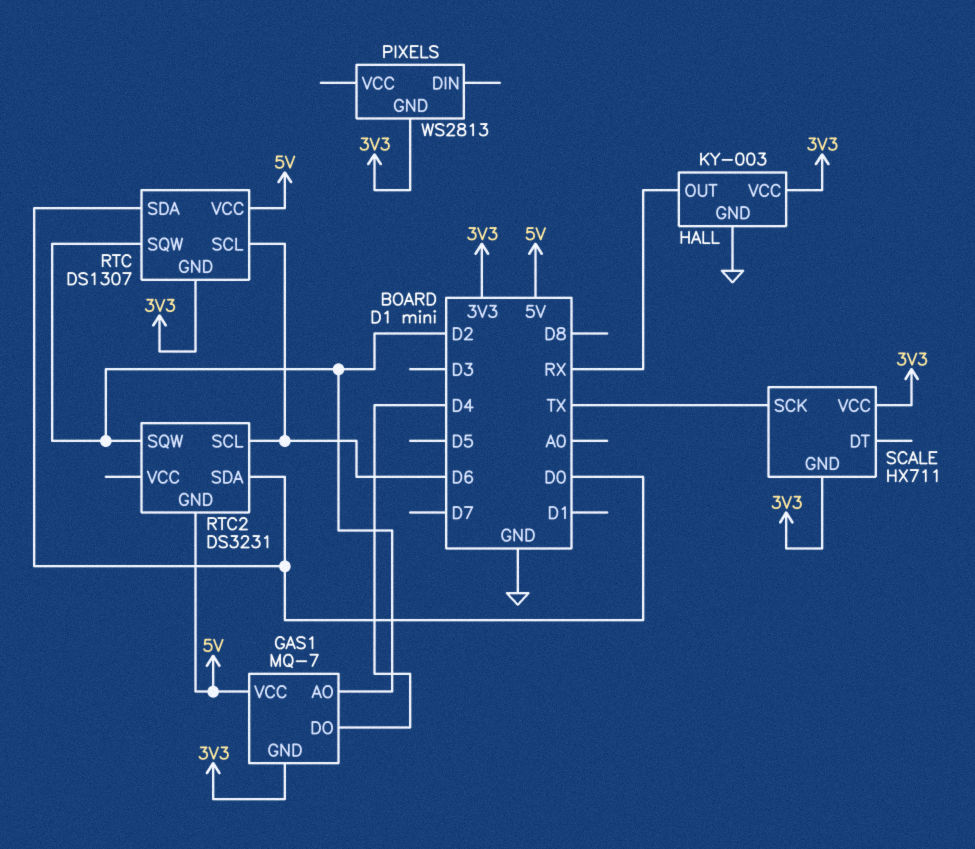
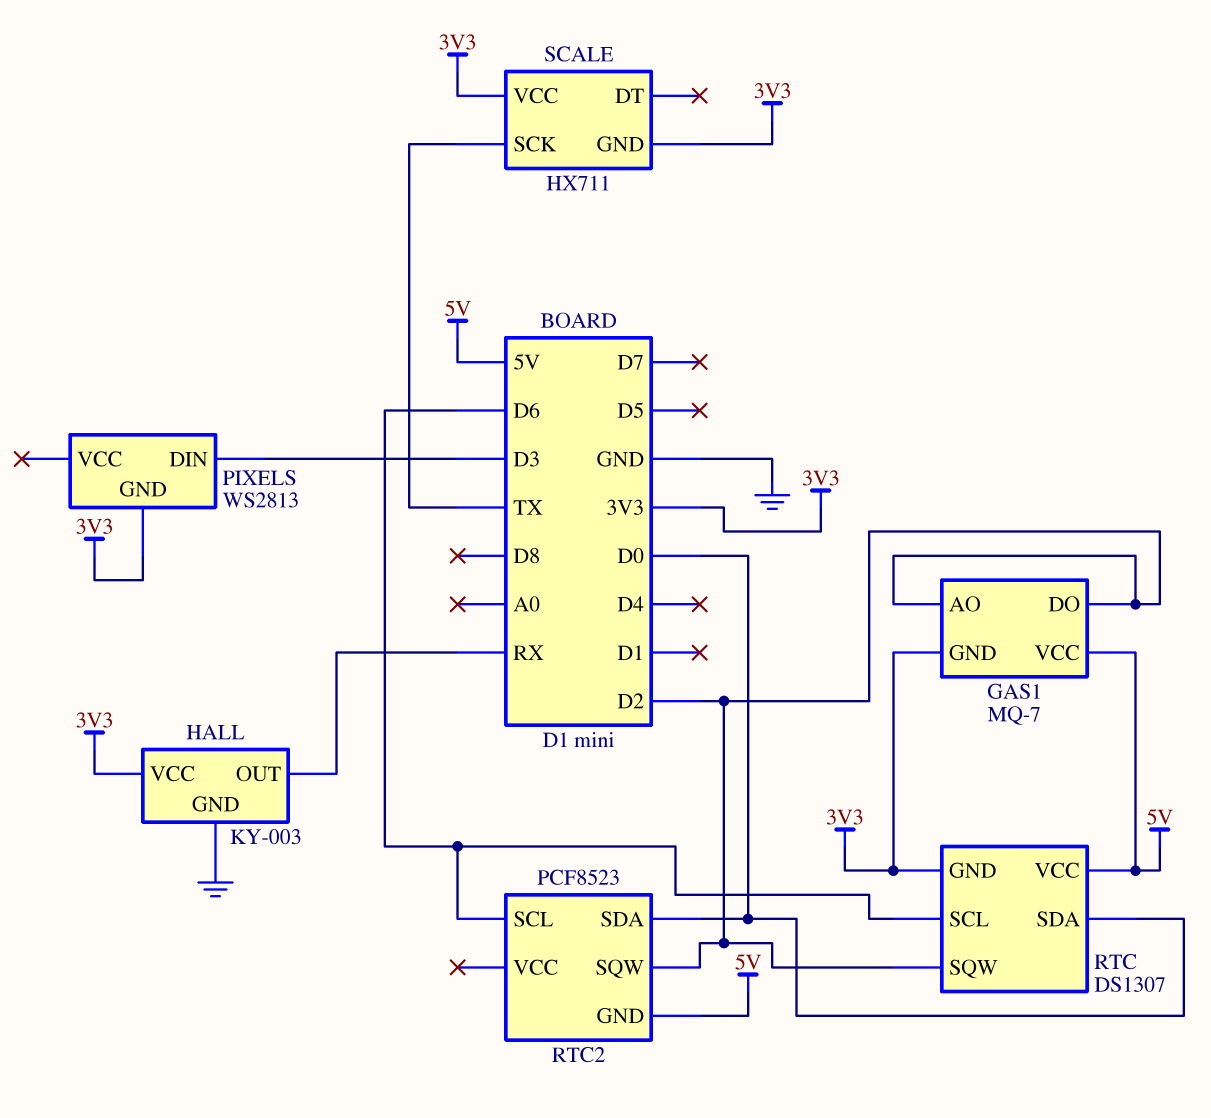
GAS1 pin DO: D4 -> D2
PIXELS pin DIN: none -> D3
RTC2: DS3231 -> PCF8523

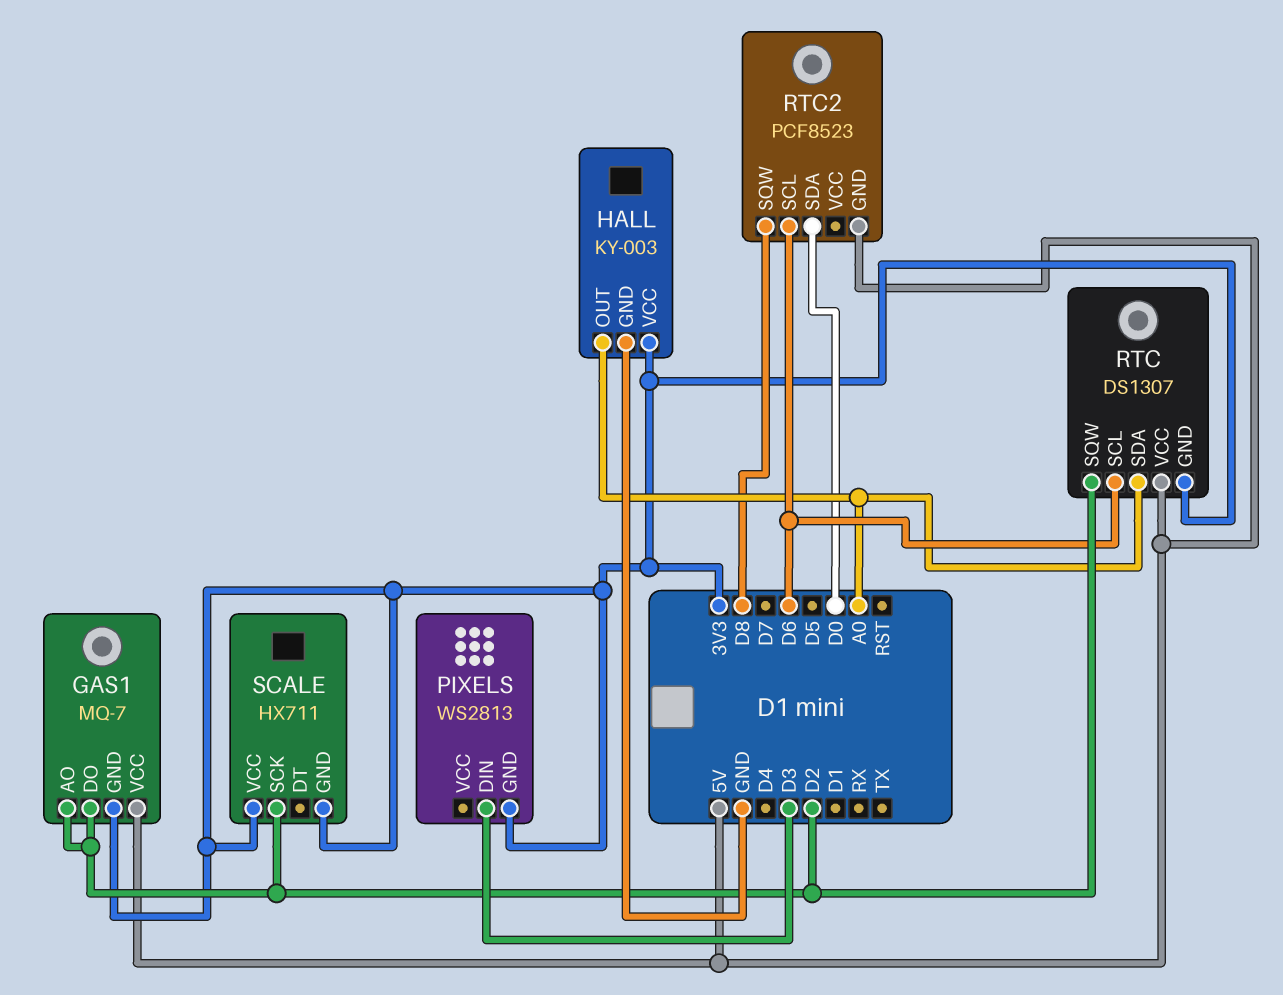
HALL pin OUT: RX -> A0
RTC pin SDA: D0 -> A0
RTC2 pin SQW: D2 -> D8
SCALE pin SCK: TX -> D2

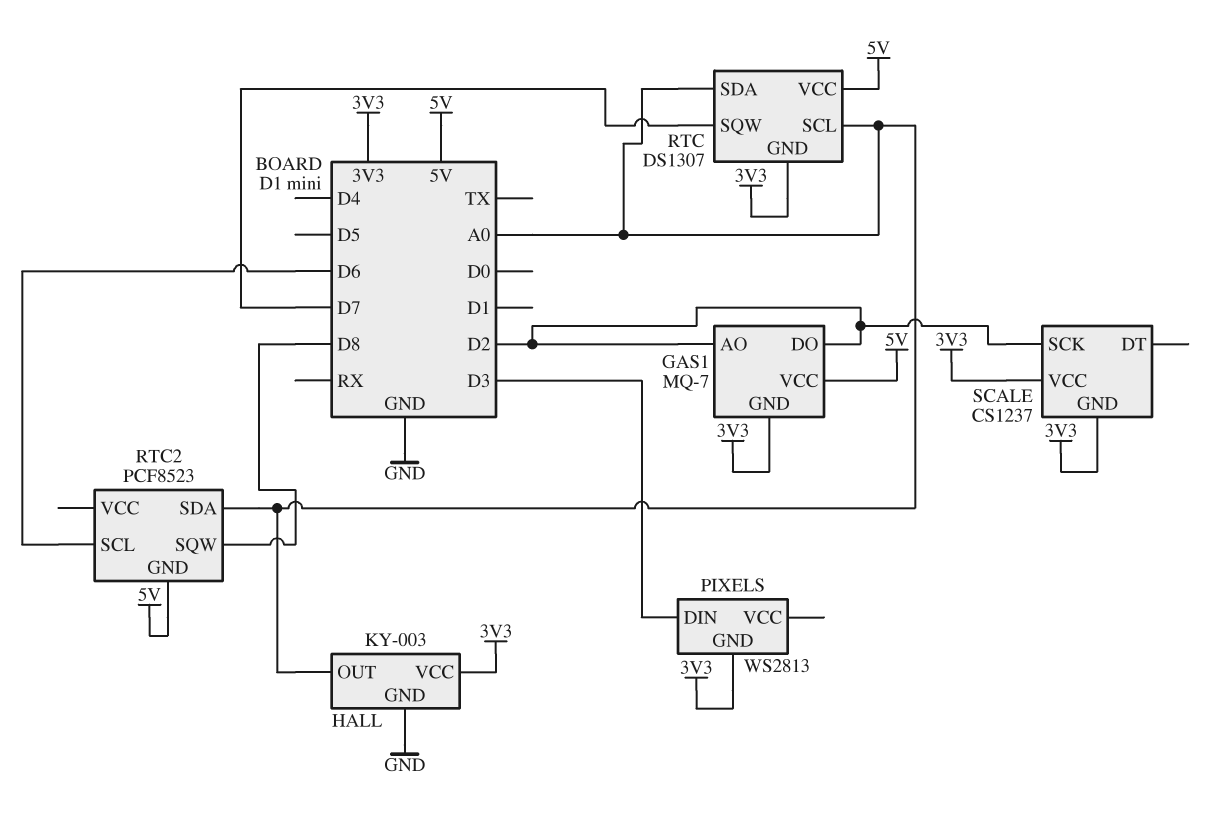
RTC pin SCL: D6 -> A0
RTC pin SQW: D2 -> D7
RTC2 pin SDA: D0 -> A0
SCALE: HX711 -> CS1237

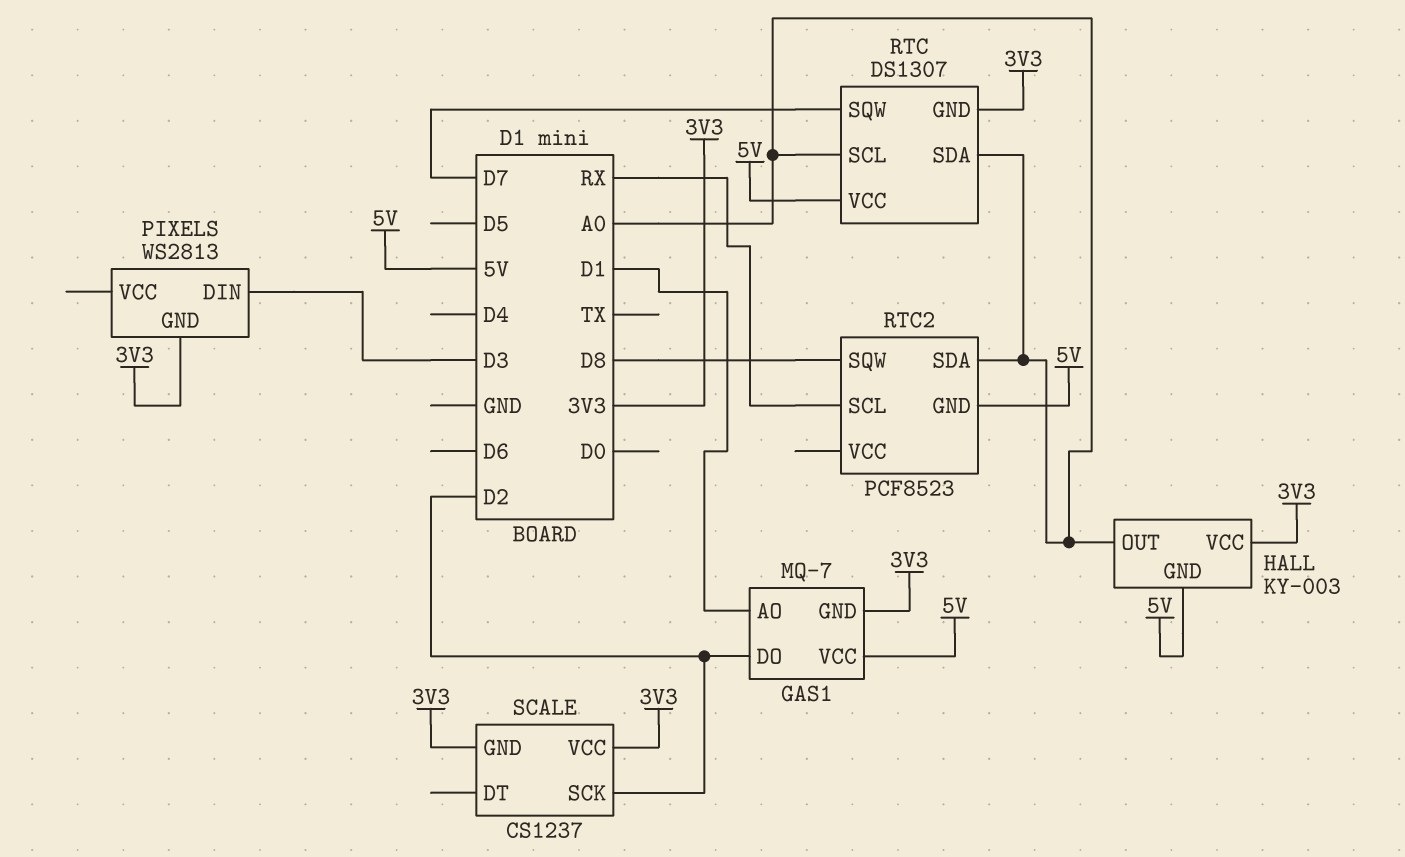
GAS1 pin AO: D2 -> D1
HALL pin GND: GND -> 5V
RTC2 pin SCL: D6 -> RX

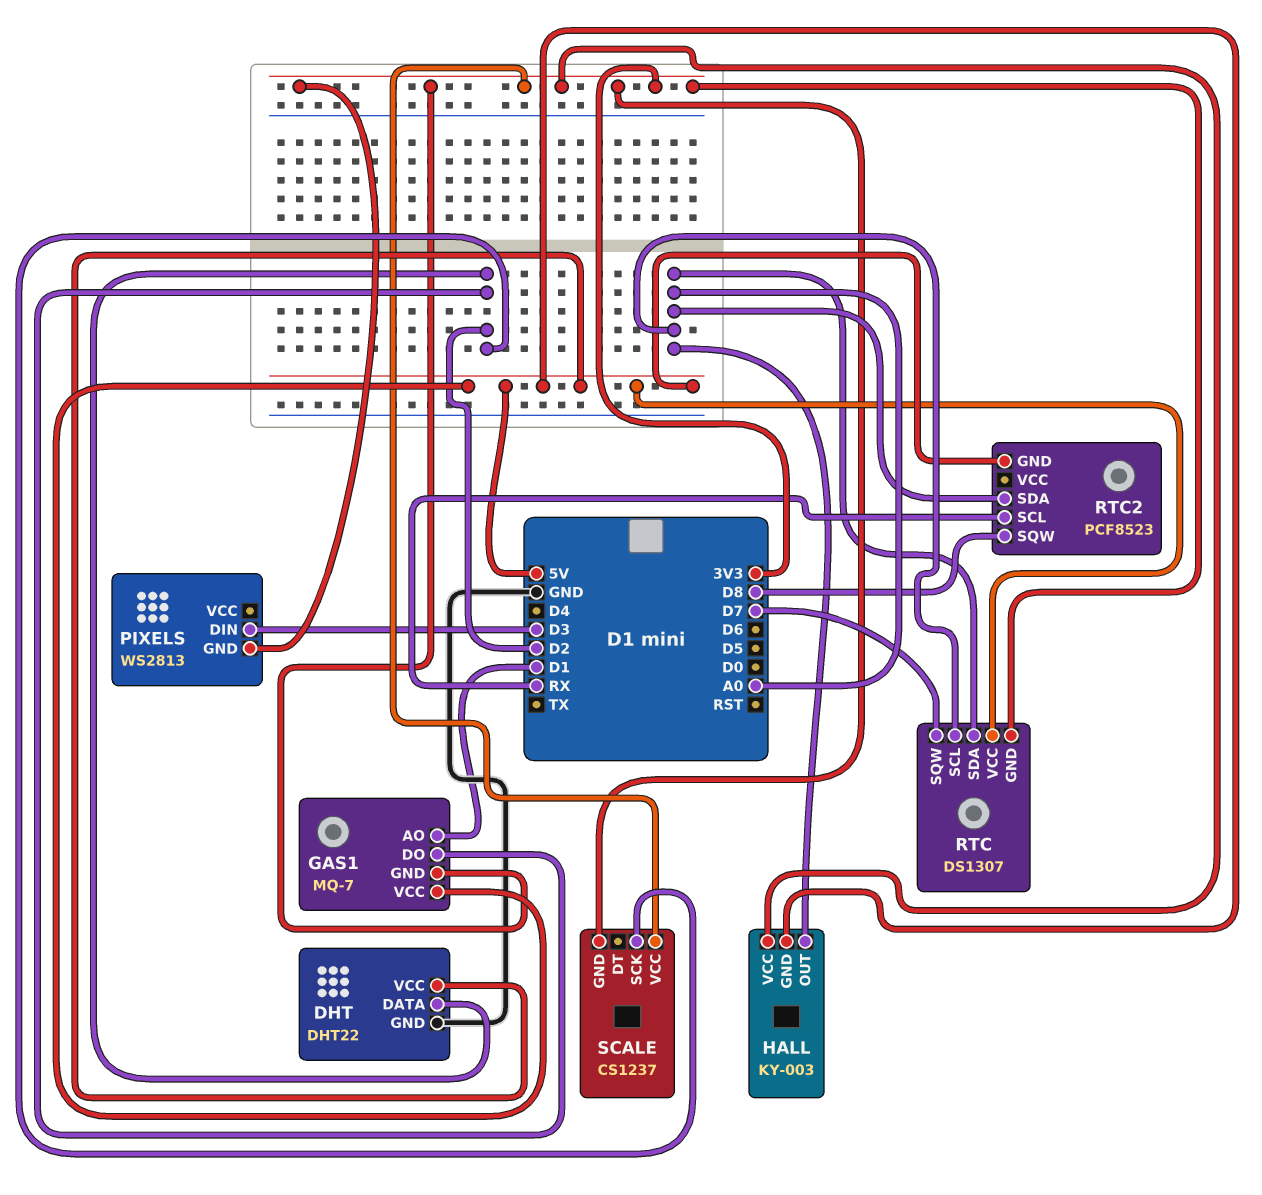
DHT: none -> DHT22
DHT pin DATA: none -> D2
DHT pin GND: none -> GND
DHT pin VCC: none -> 5V

